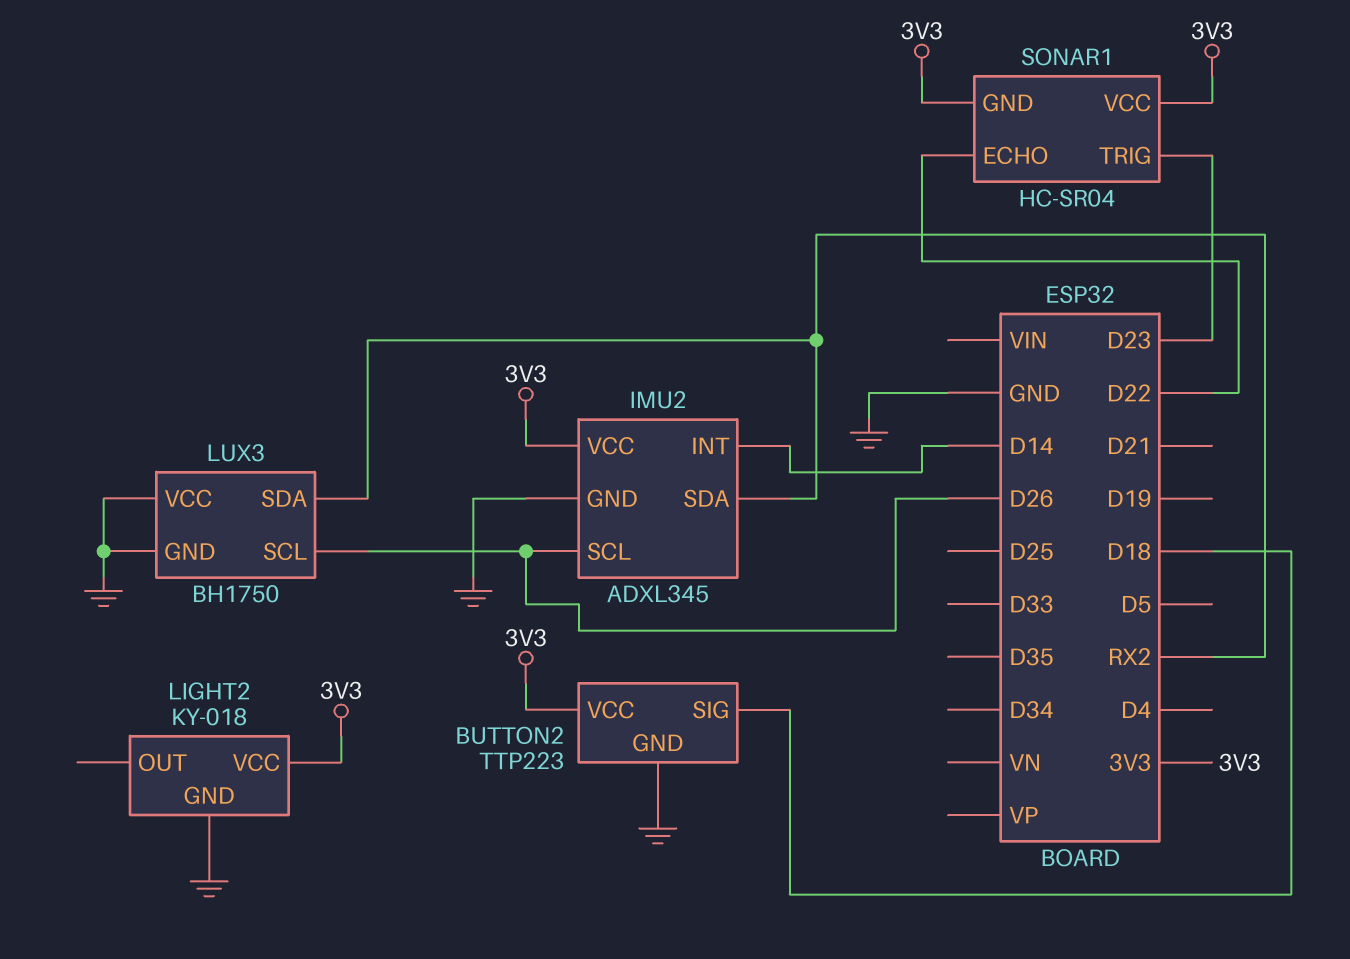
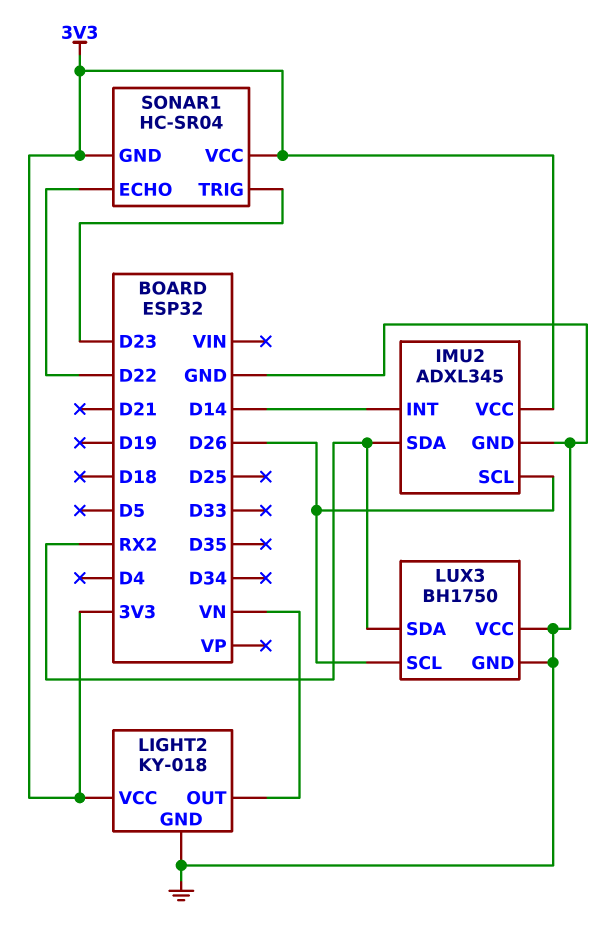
BUTTON2: TTP223 -> none
BUTTON2 pin GND: GND -> none
BUTTON2 pin SIG: D18 -> none
BUTTON2 pin VCC: 3V3 -> none
LIGHT2 pin OUT: none -> VN

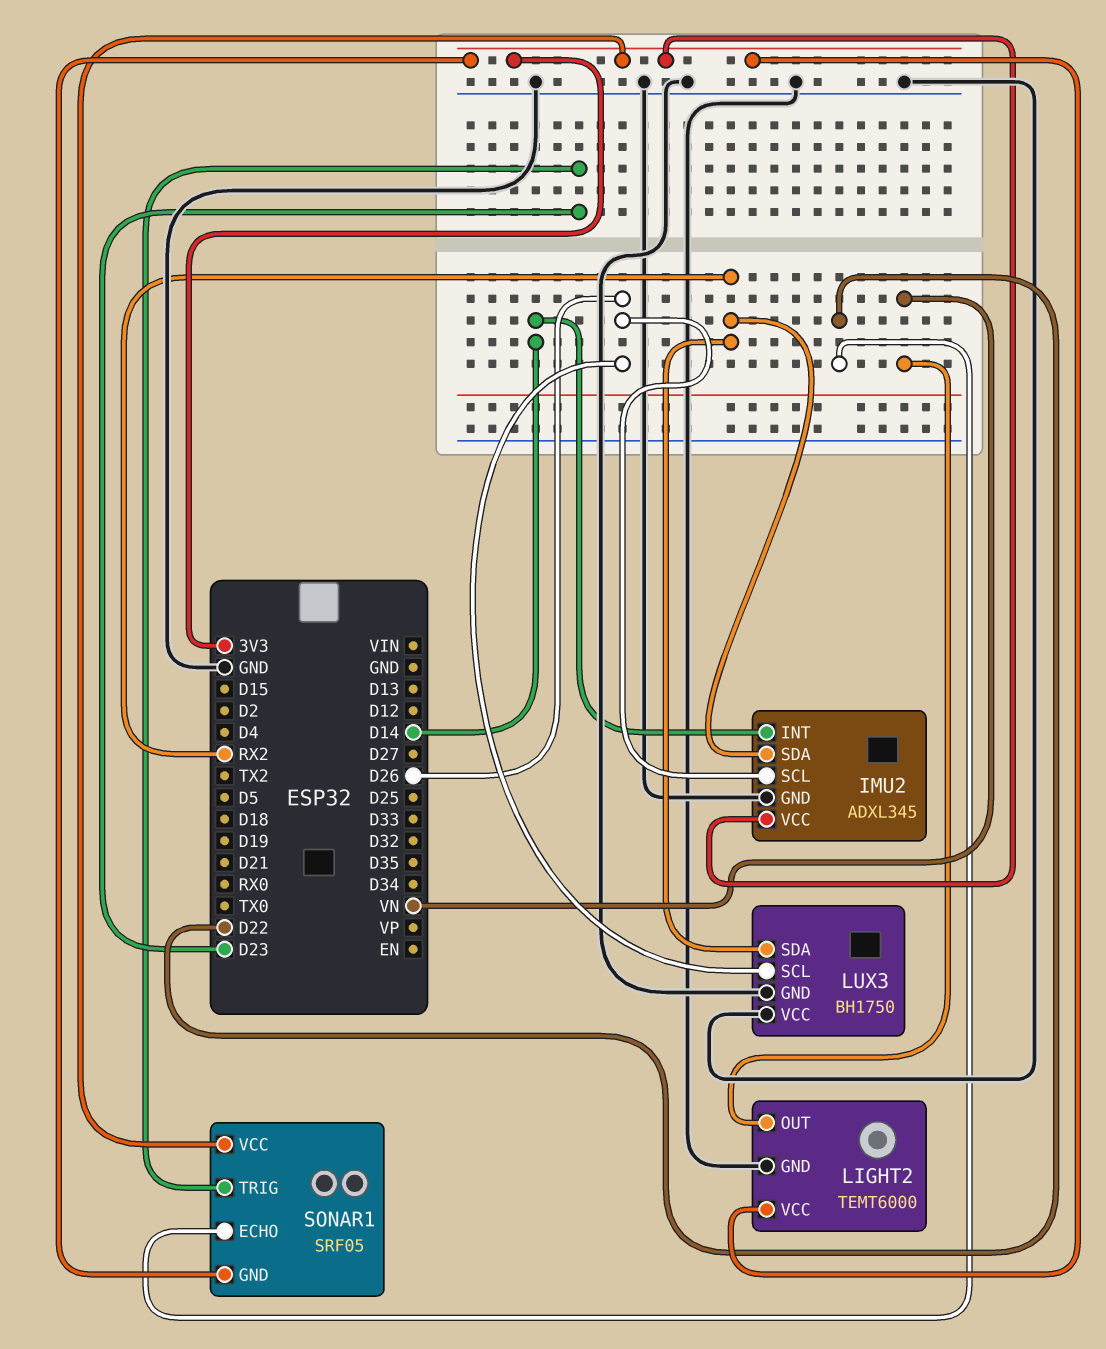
LIGHT2: KY-018 -> TEMT6000
SONAR1: HC-SR04 -> SRF05

